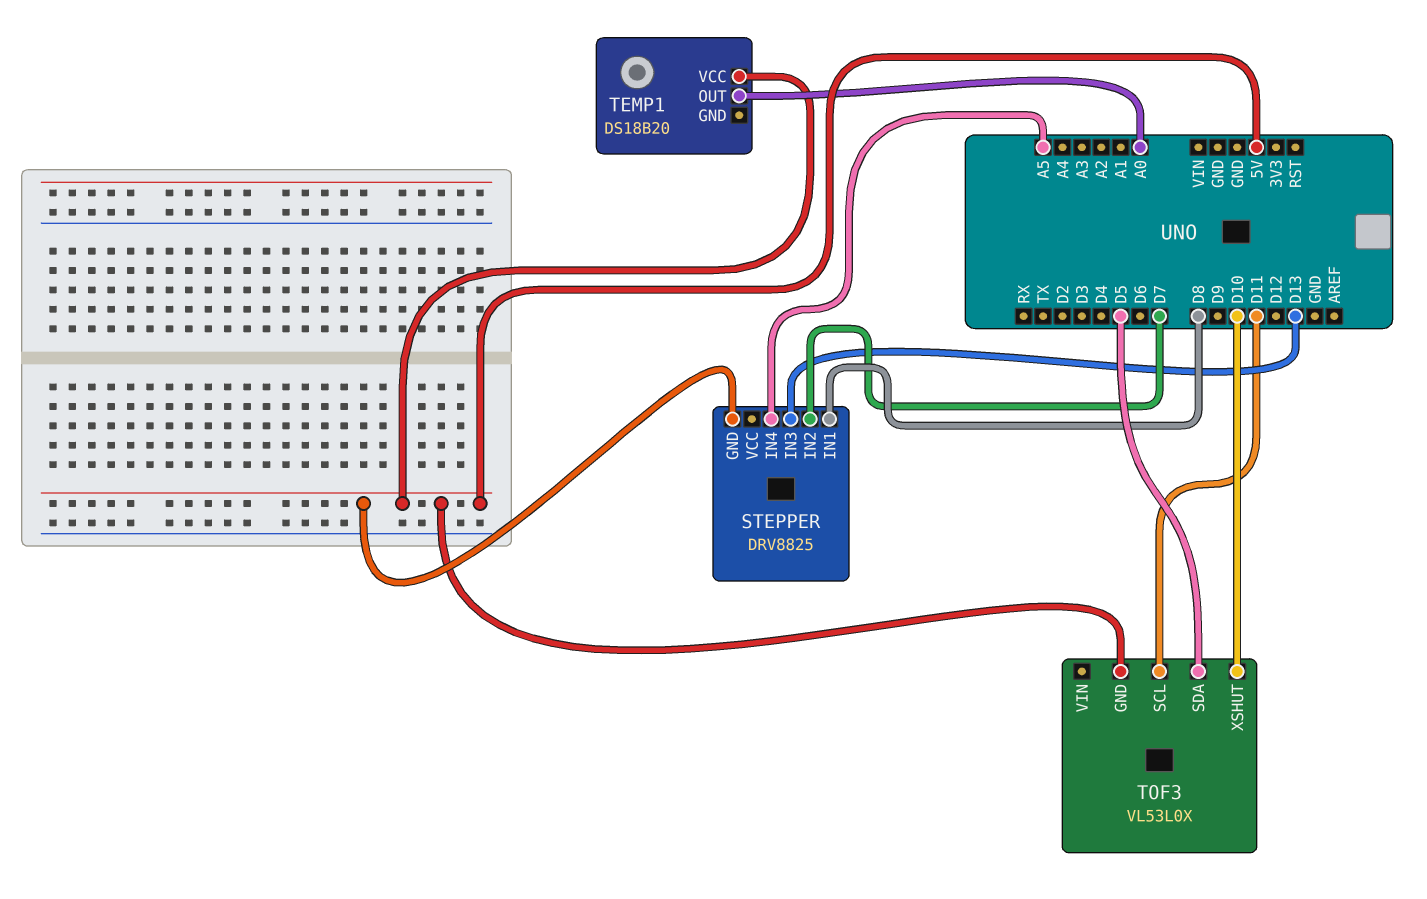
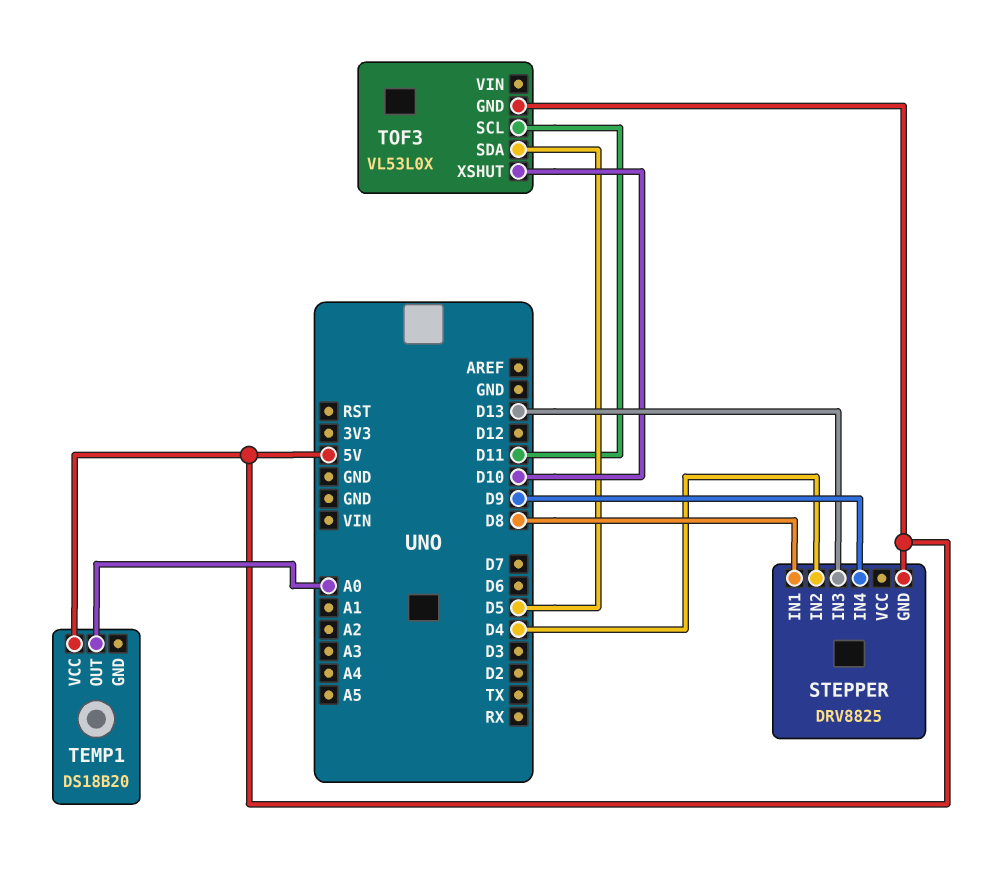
STEPPER pin IN2: D7 -> D4
STEPPER pin IN4: A5 -> D9

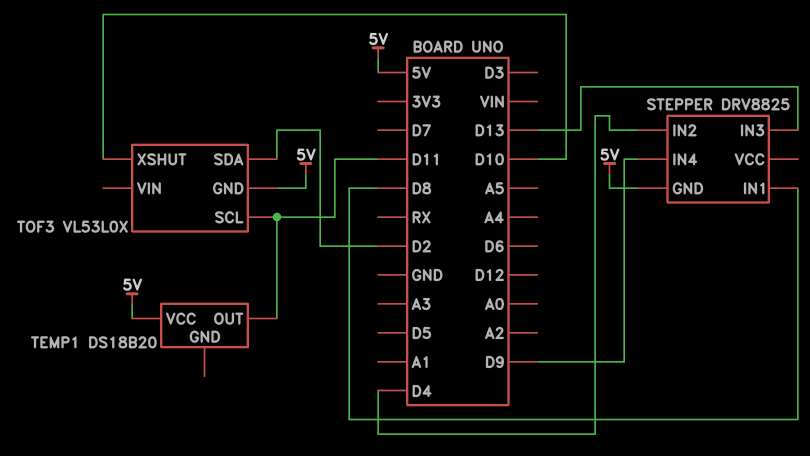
TEMP1 pin OUT: A0 -> D11
TOF3 pin SDA: D5 -> D2

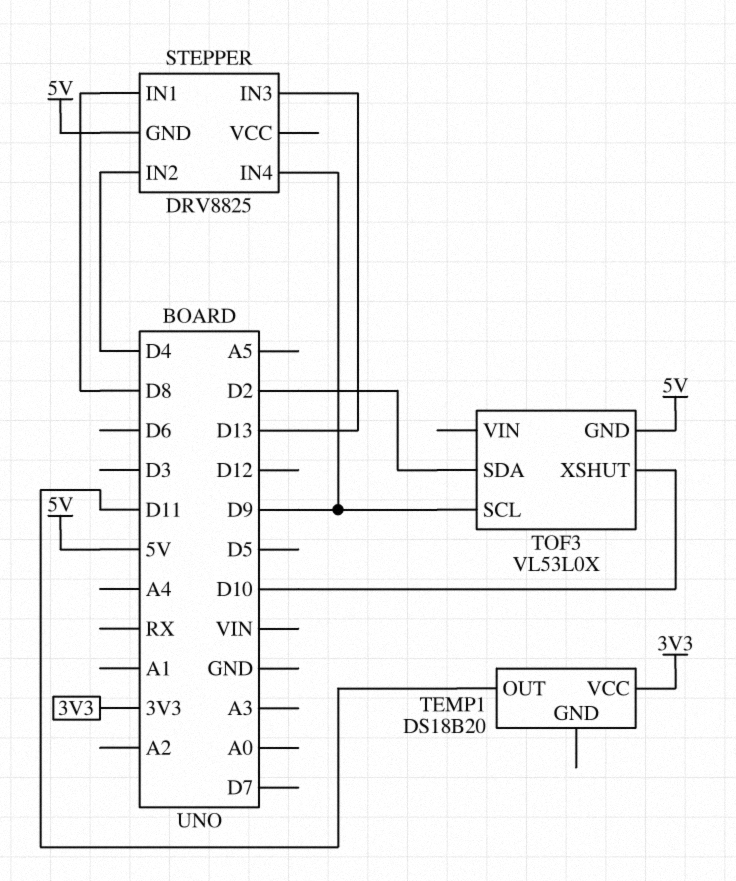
TEMP1 pin VCC: 5V -> 3V3
TOF3 pin SCL: D11 -> D9

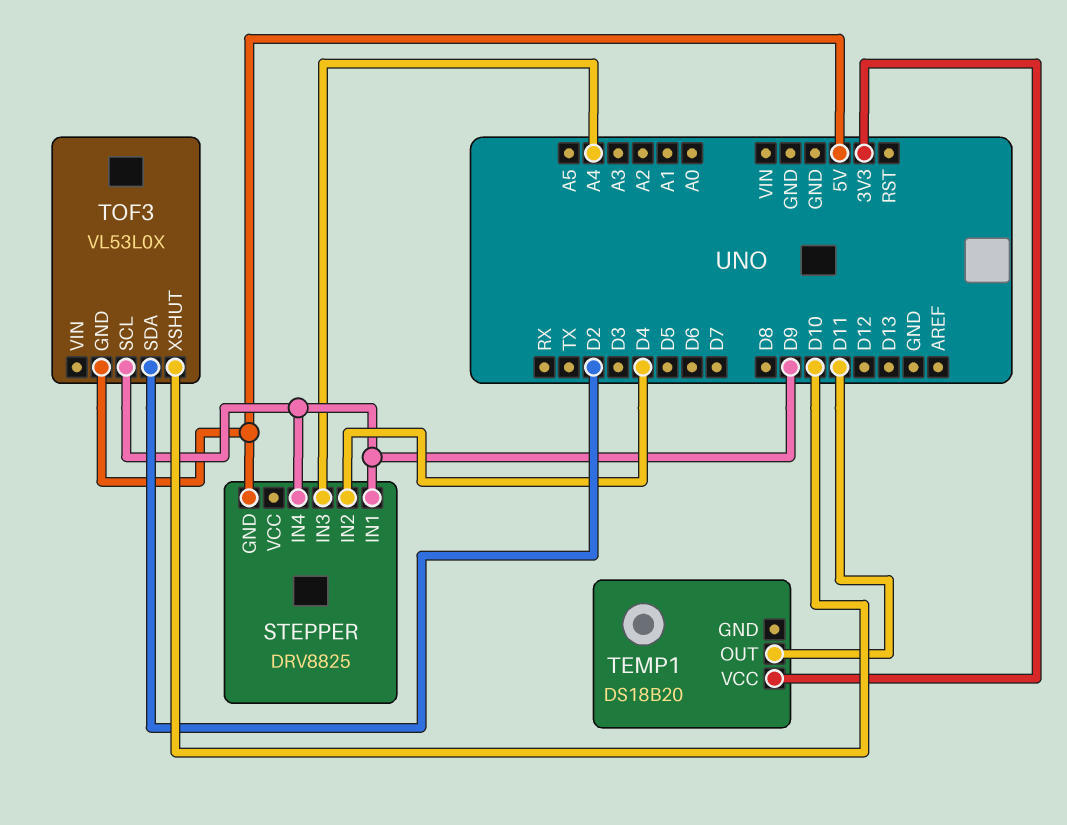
STEPPER pin IN1: D8 -> D9
STEPPER pin IN3: D13 -> A4

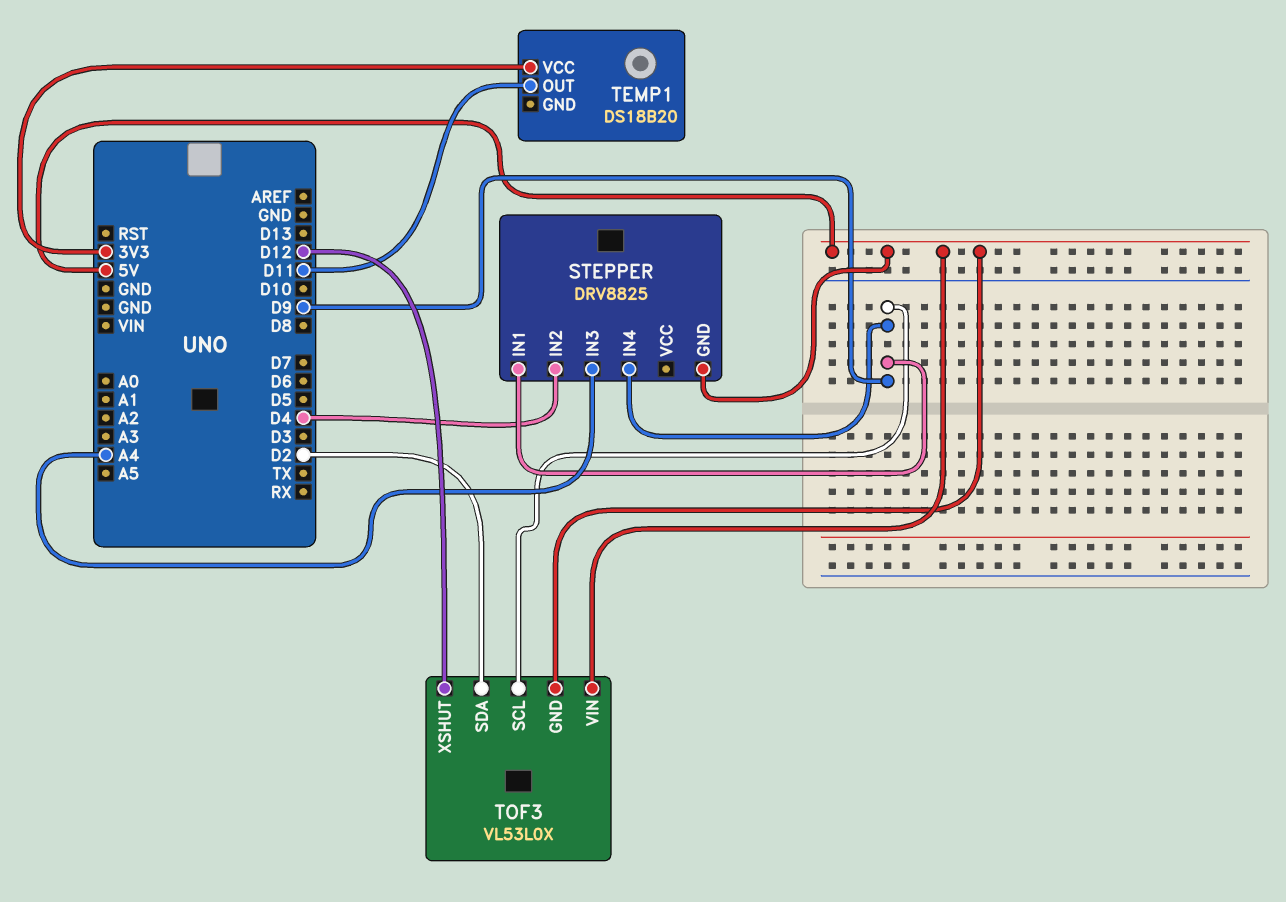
TOF3 pin VIN: none -> 5V
TOF3 pin XSHUT: D10 -> D12

